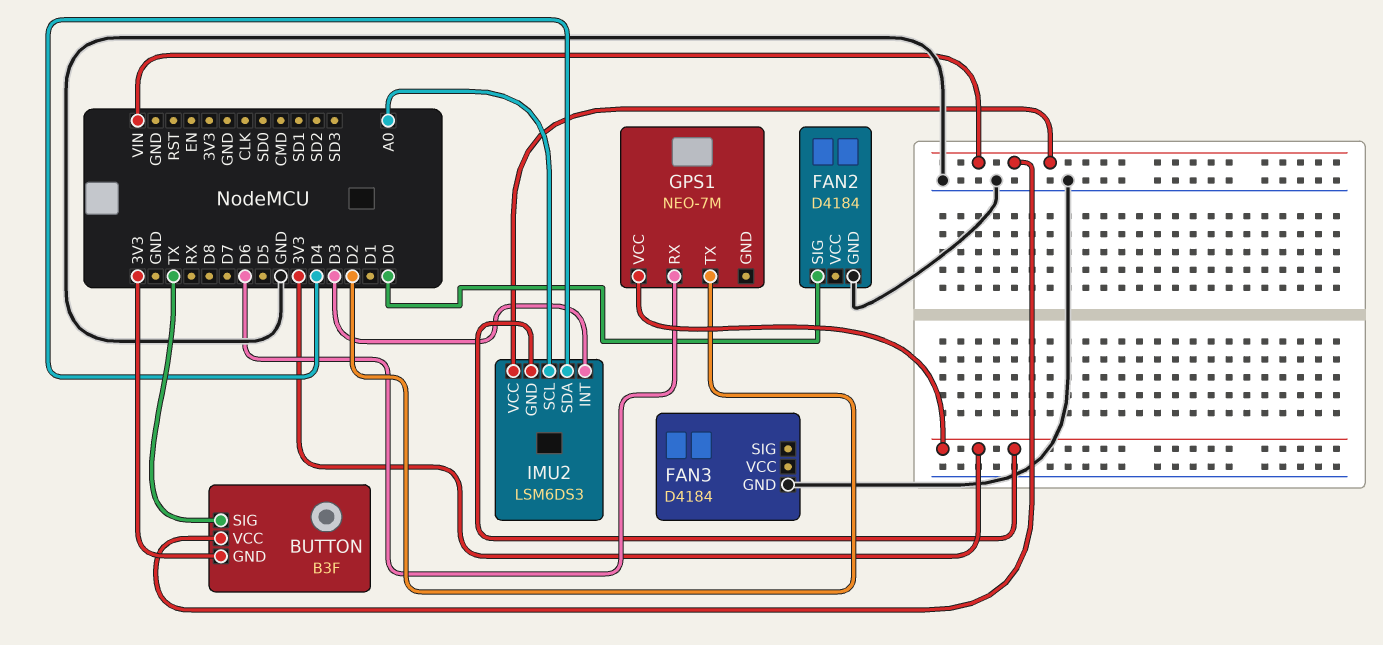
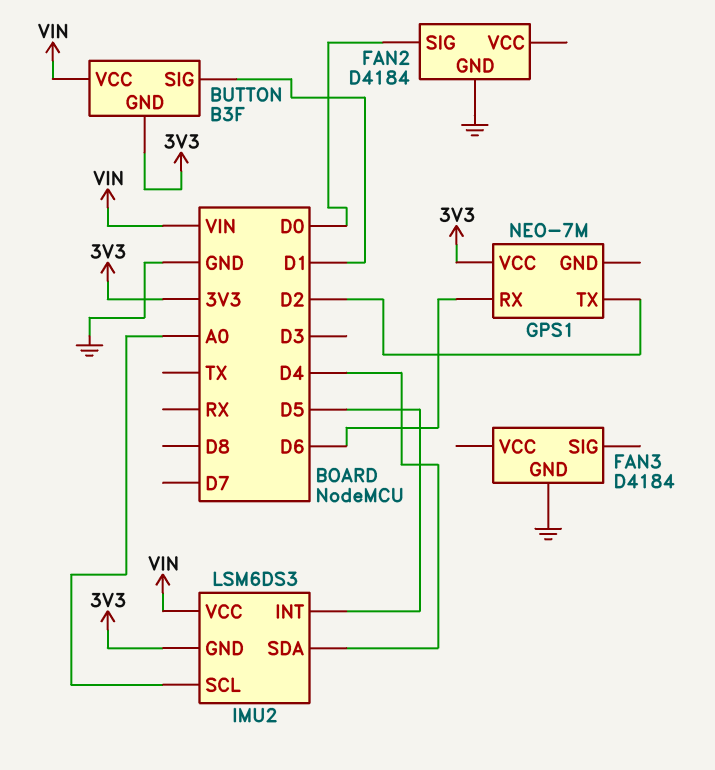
BUTTON pin SIG: TX -> D1
IMU2 pin INT: D3 -> D5

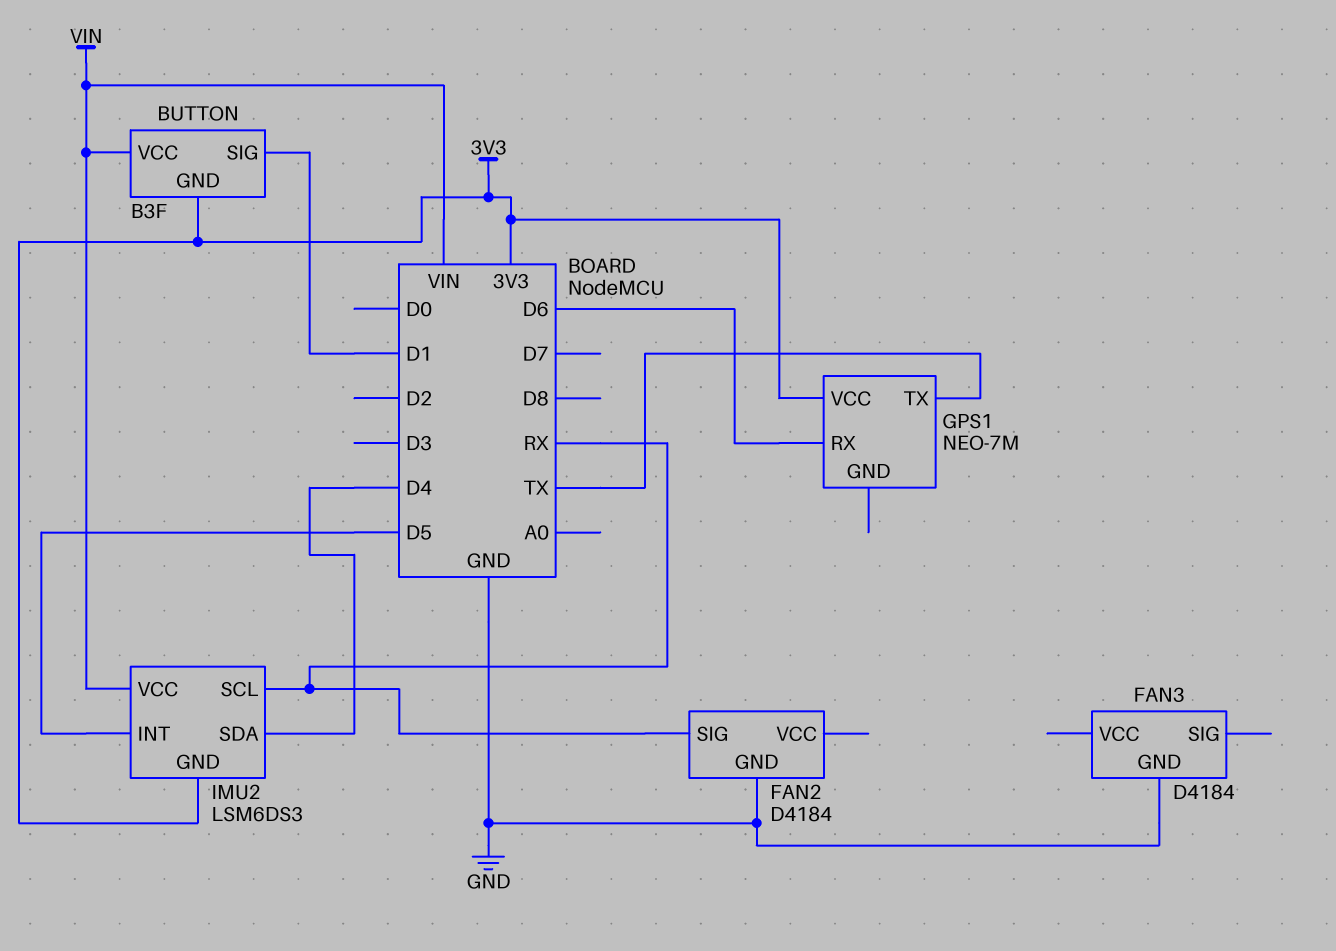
FAN2 pin SIG: D0 -> RX
GPS1 pin TX: D2 -> TX
IMU2 pin SCL: A0 -> RX

